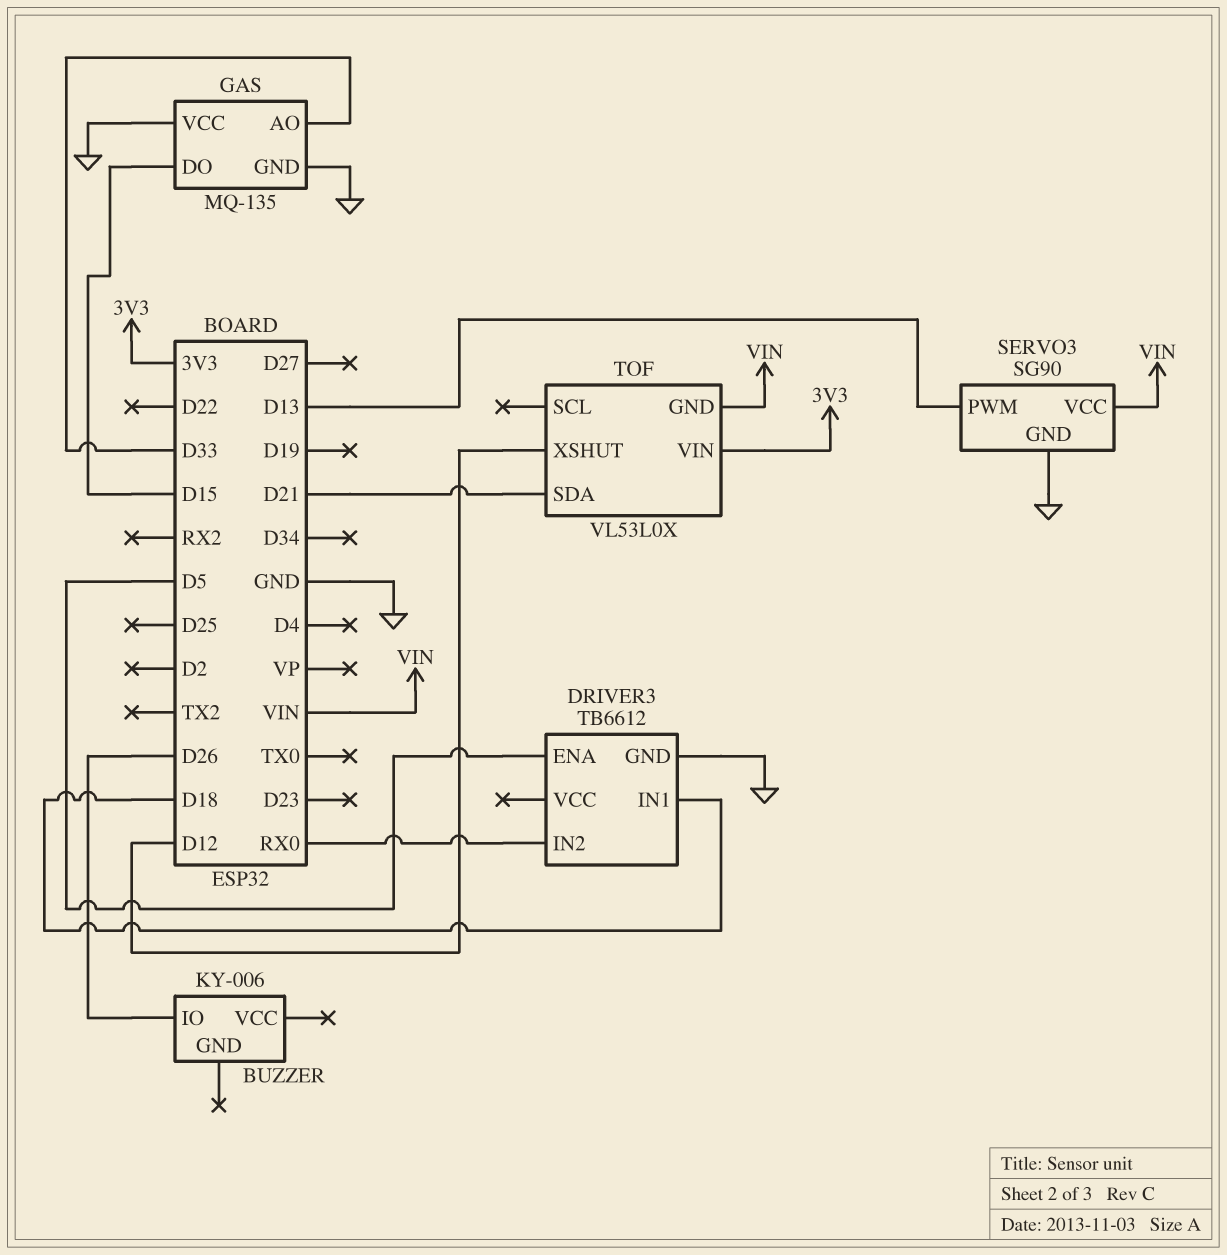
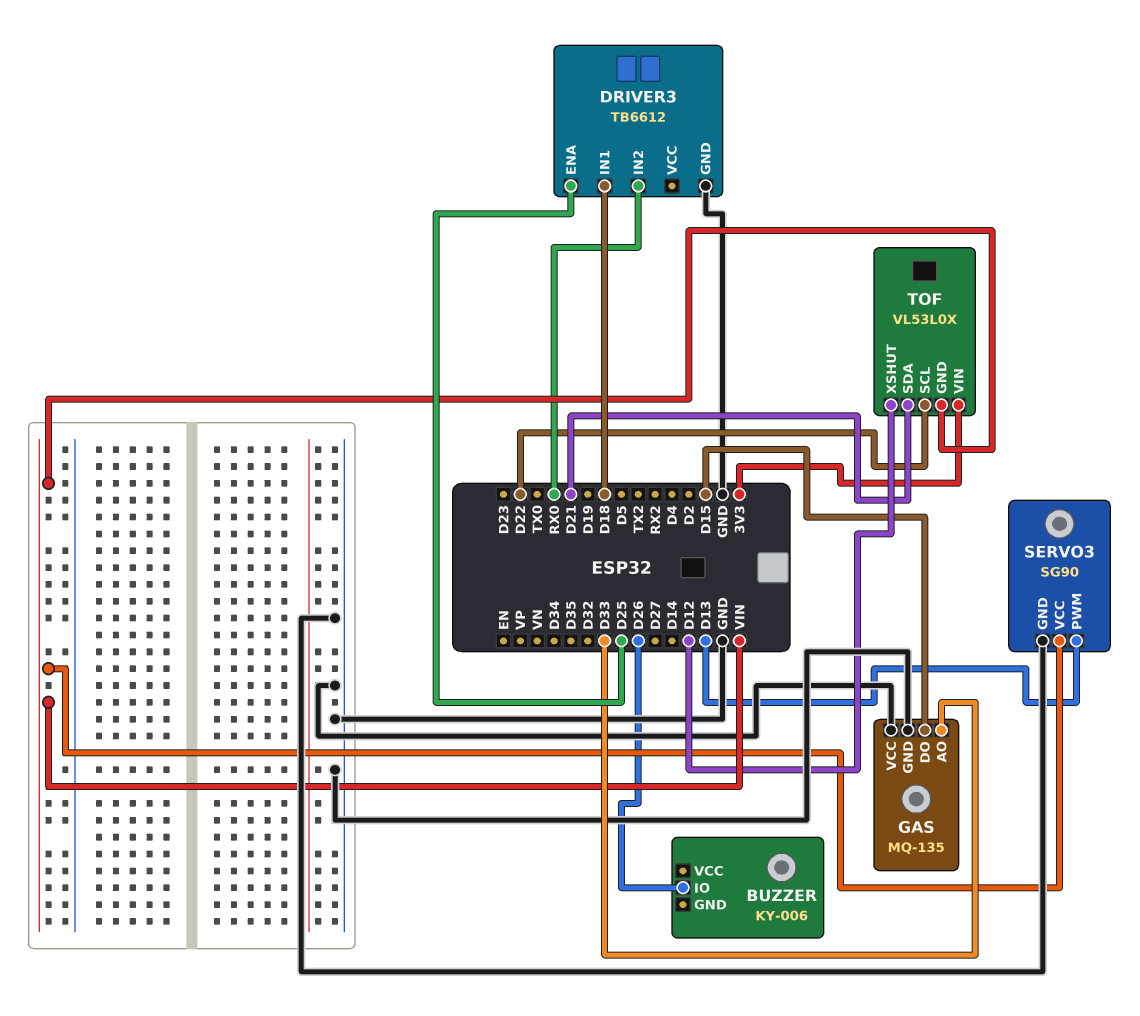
DRIVER3 pin ENA: D5 -> D25
TOF pin SCL: none -> D22

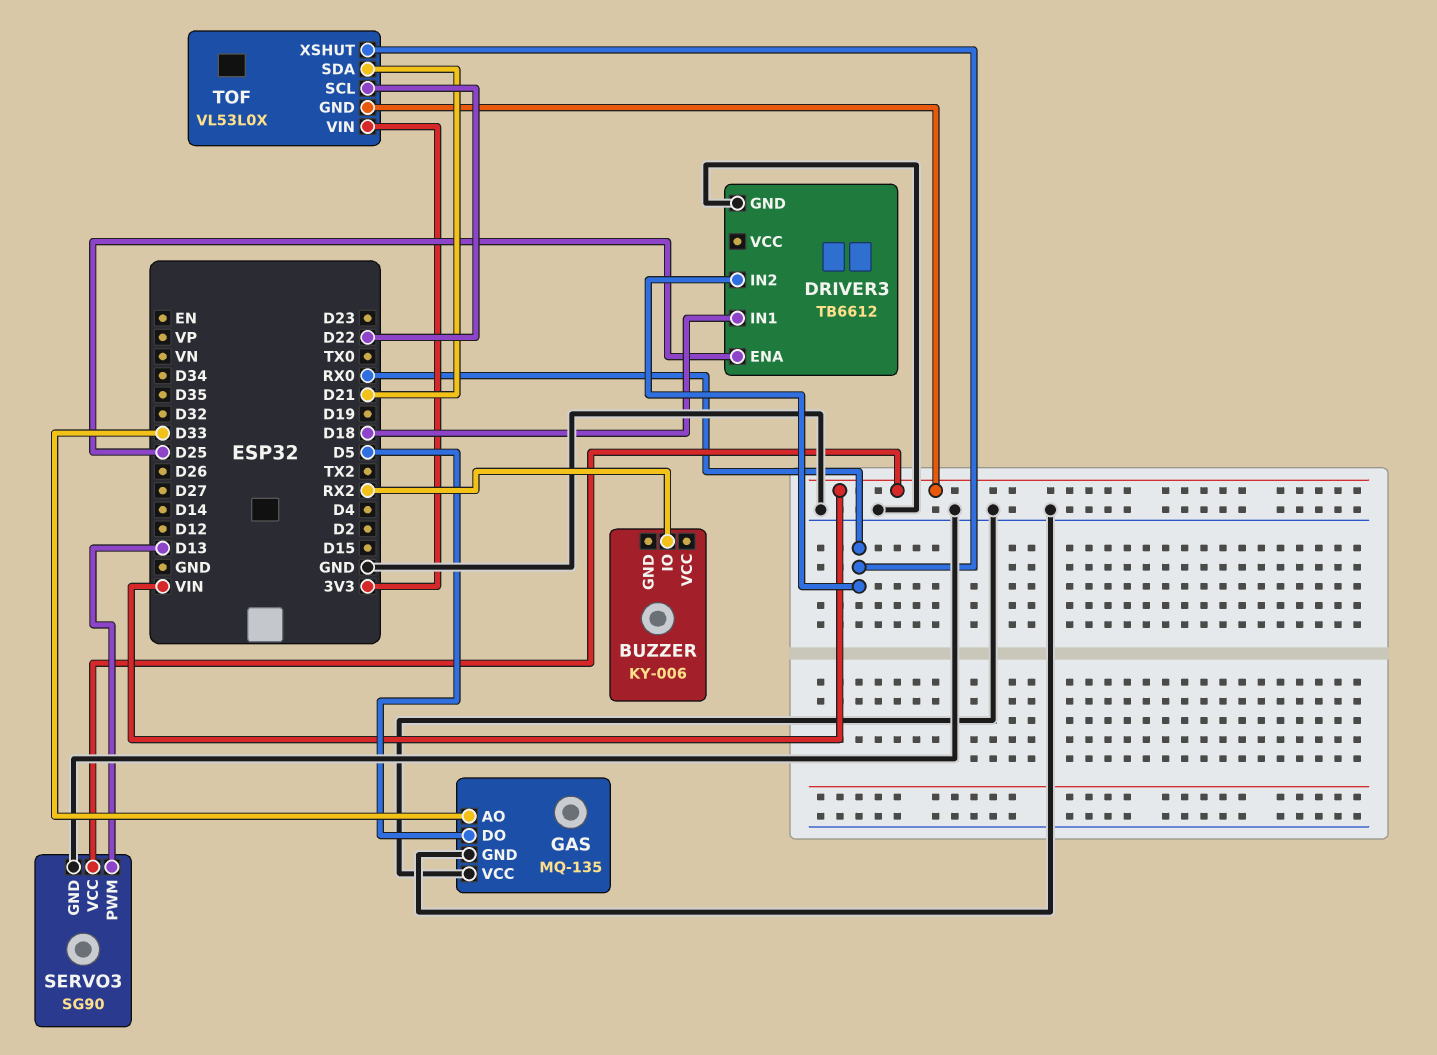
BUZZER pin IO: D26 -> RX2
GAS pin DO: D15 -> D5
TOF pin XSHUT: D12 -> RX0

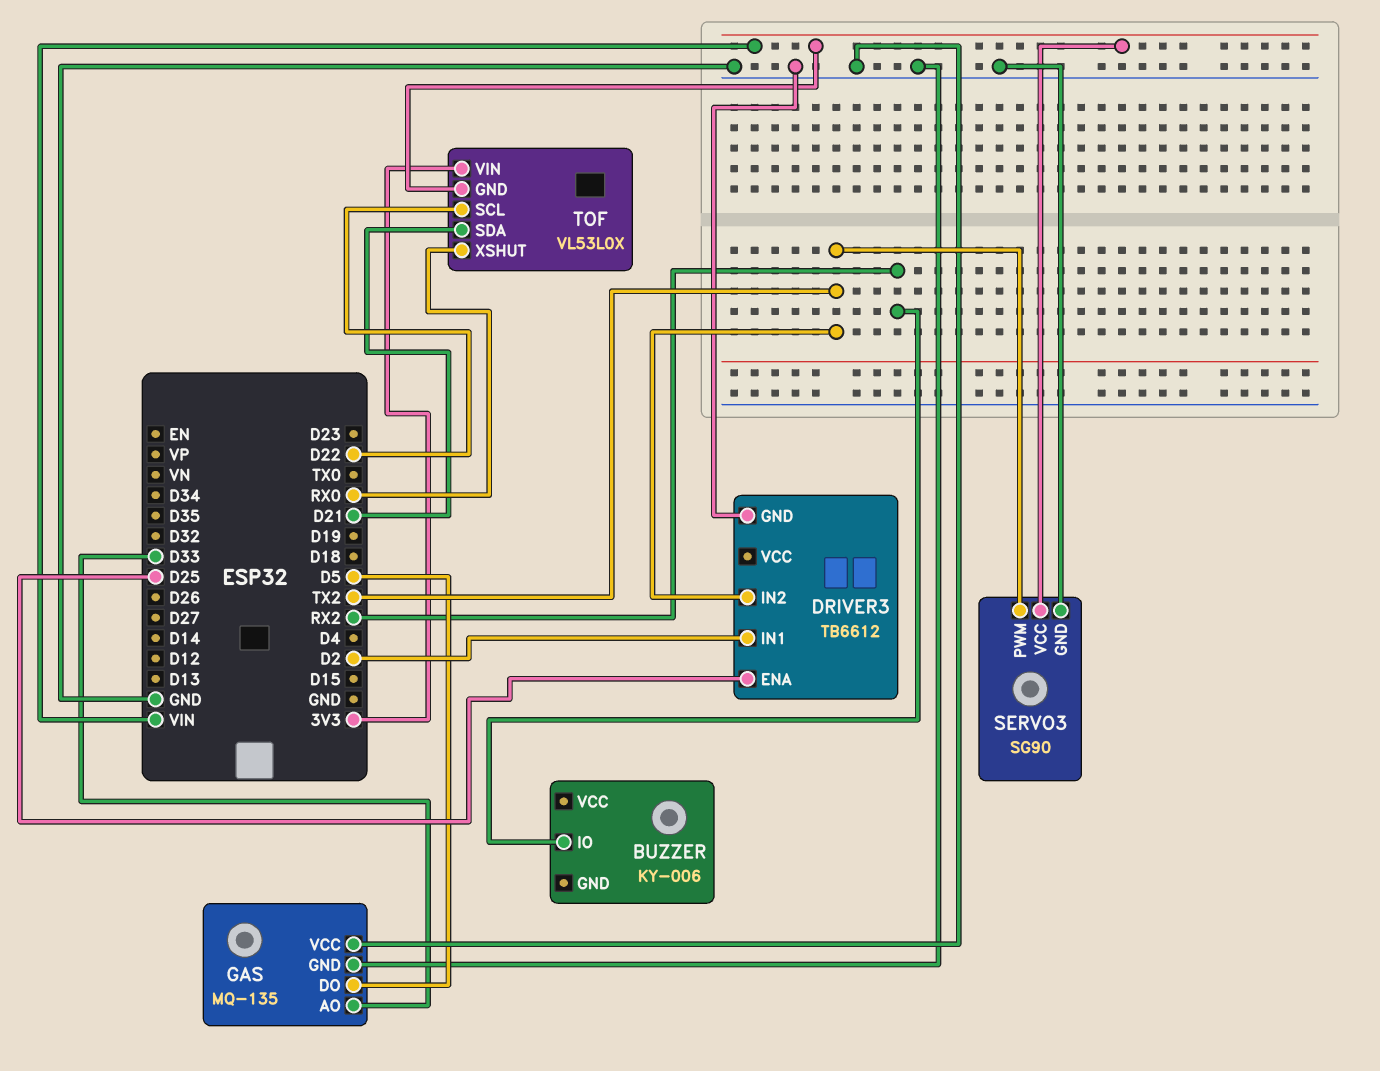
DRIVER3 pin IN1: D18 -> D2
DRIVER3 pin IN2: RX0 -> TX2
SERVO3 pin PWM: D13 -> TX2

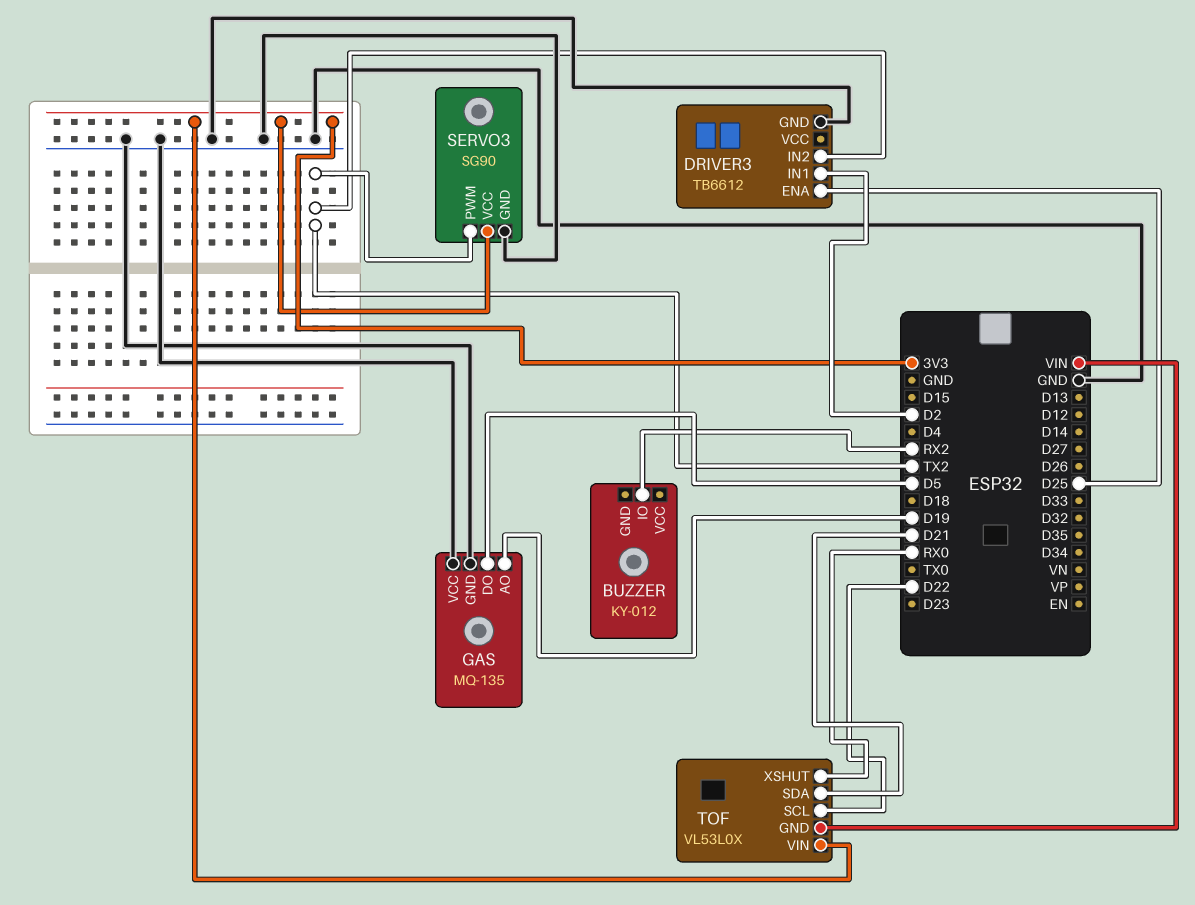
BUZZER: KY-006 -> KY-012
GAS pin AO: D33 -> D19
SERVO3 pin VCC: VIN -> 3V3

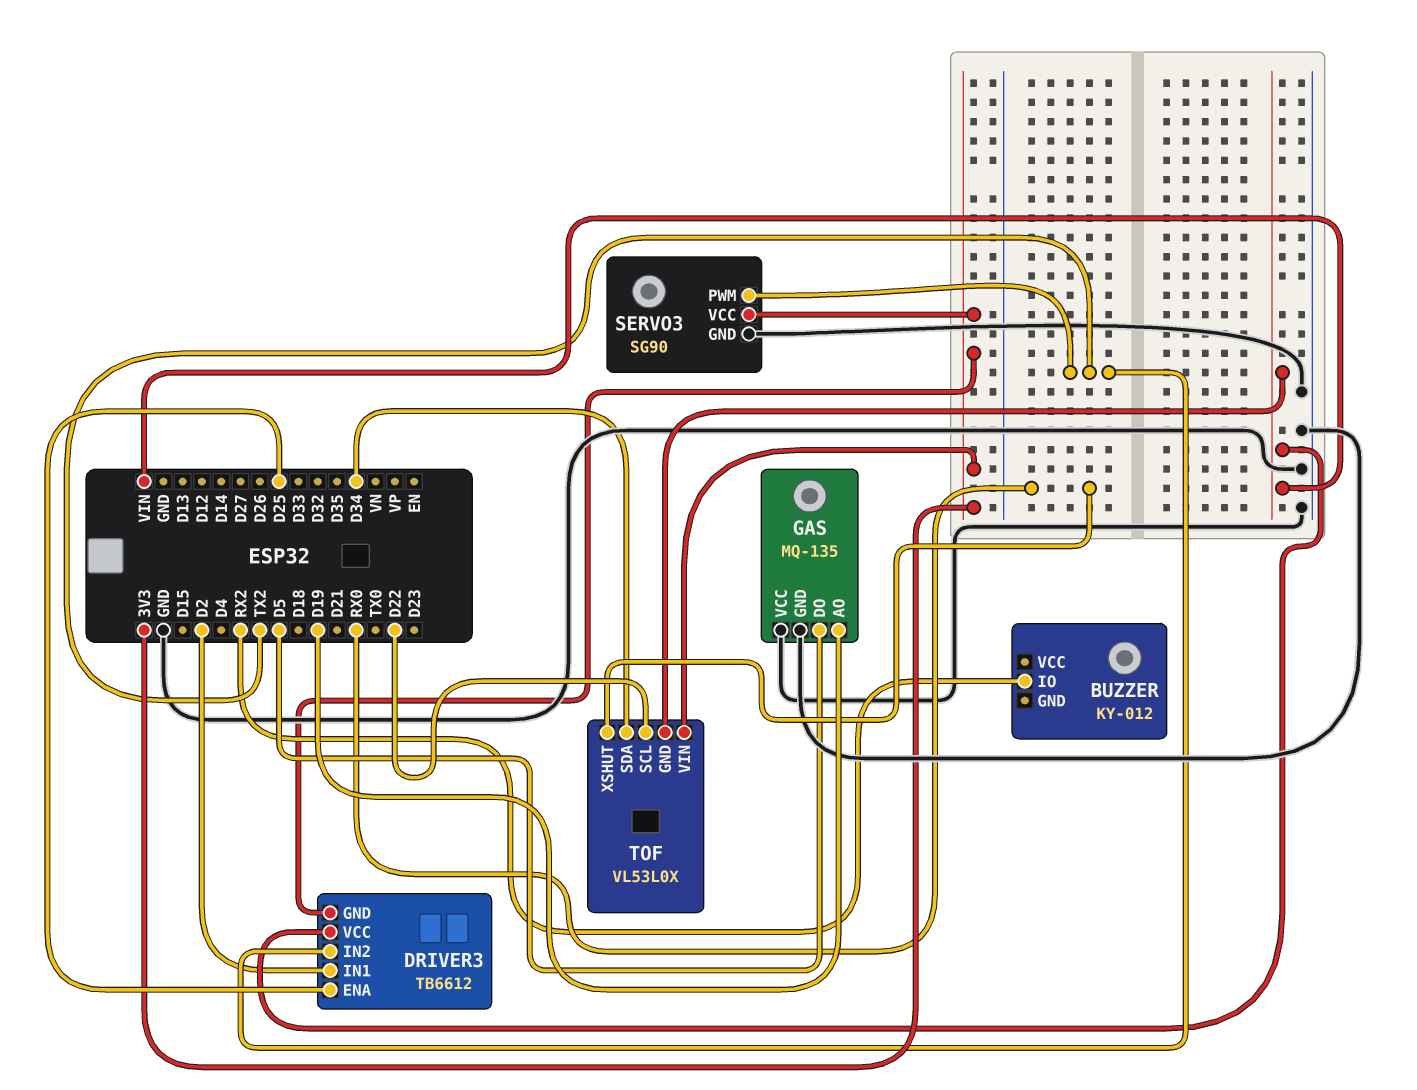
DRIVER3 pin GND: GND -> 3V3
DRIVER3 pin VCC: none -> VIN
TOF pin SDA: D21 -> D34

